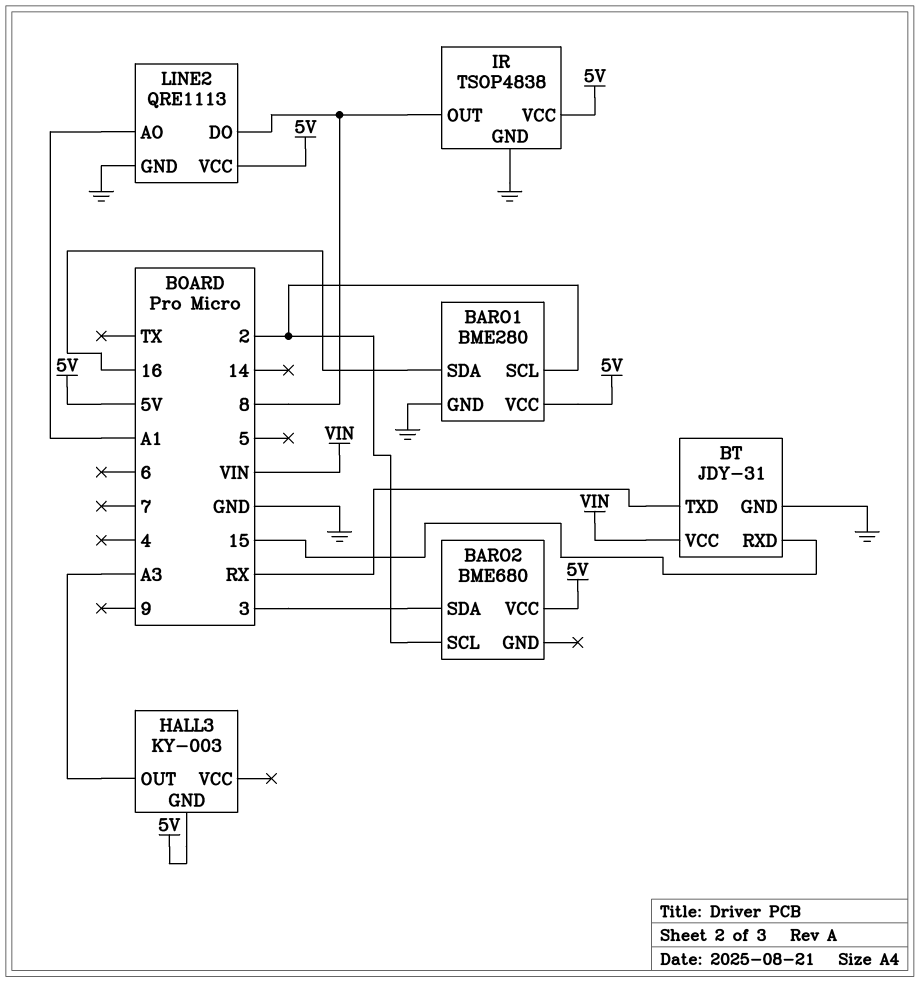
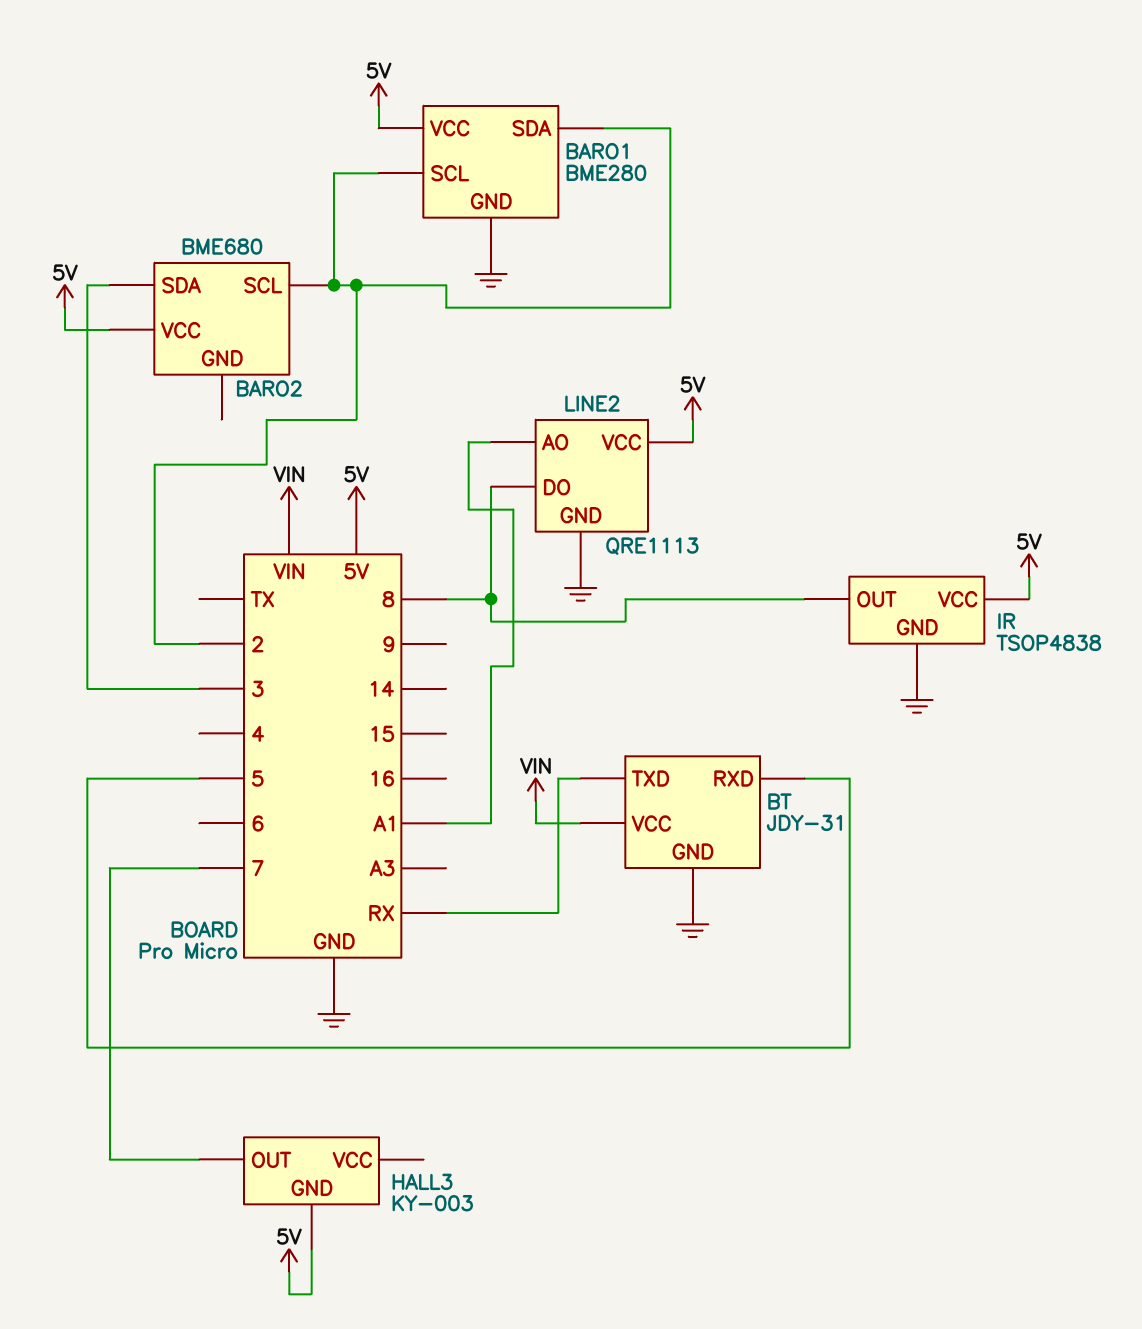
BARO1 pin SDA: 16 -> 2
BT pin RXD: 15 -> 5
HALL3 pin OUT: A3 -> 7

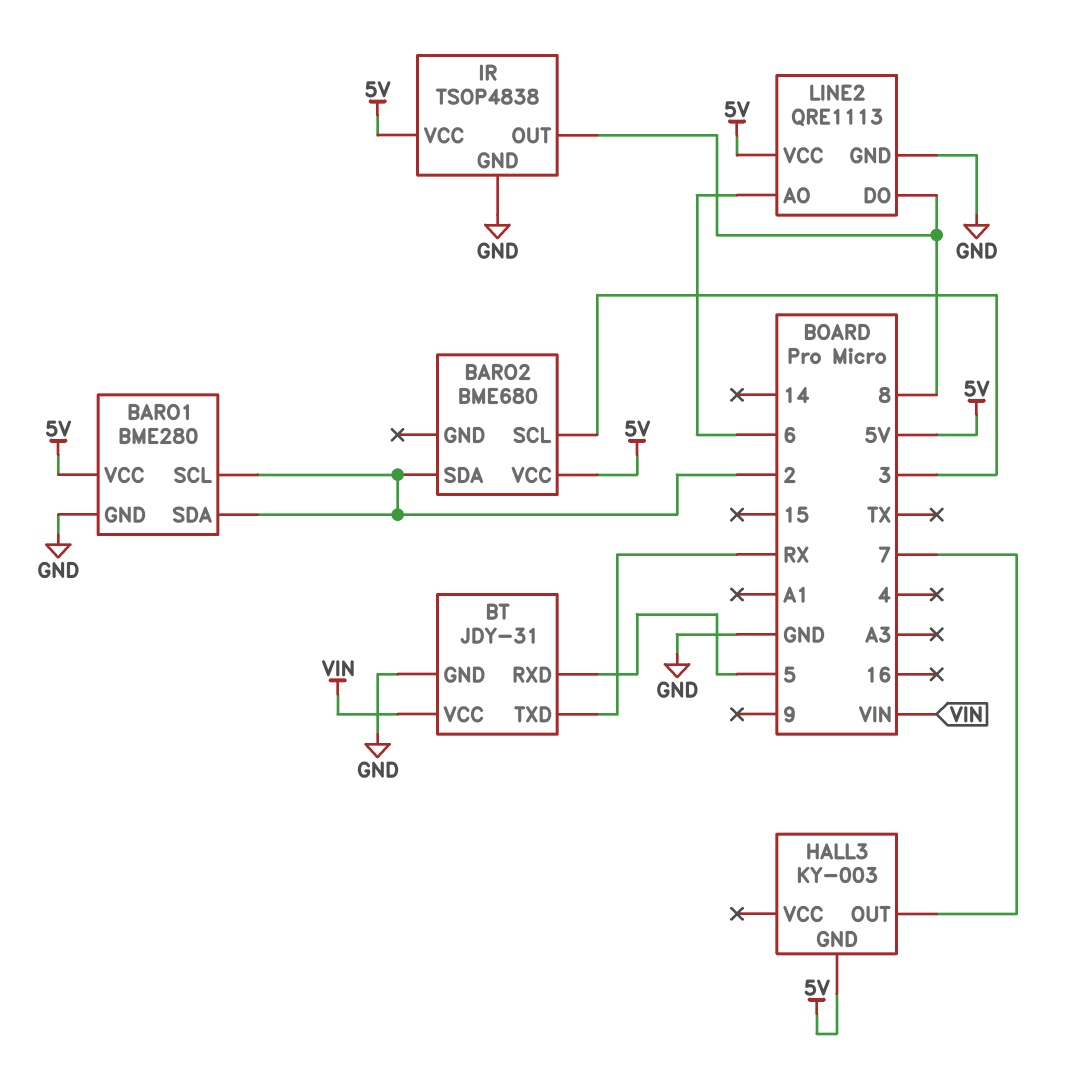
BARO2 pin SCL: 2 -> 3
BARO2 pin SDA: 3 -> 2
LINE2 pin AO: A1 -> 6

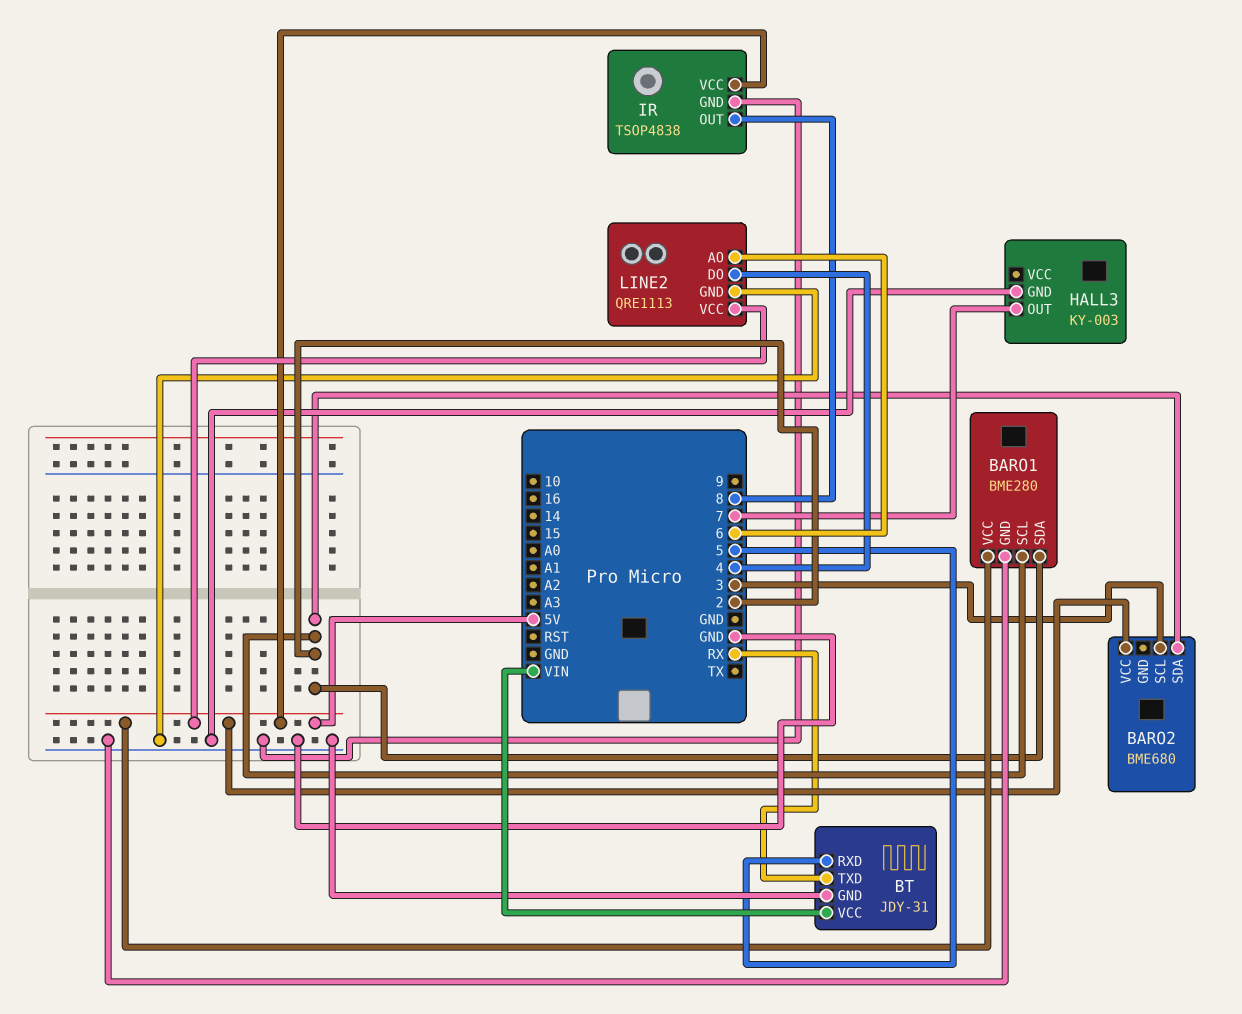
HALL3 pin GND: 5V -> GND
LINE2 pin DO: 8 -> 4

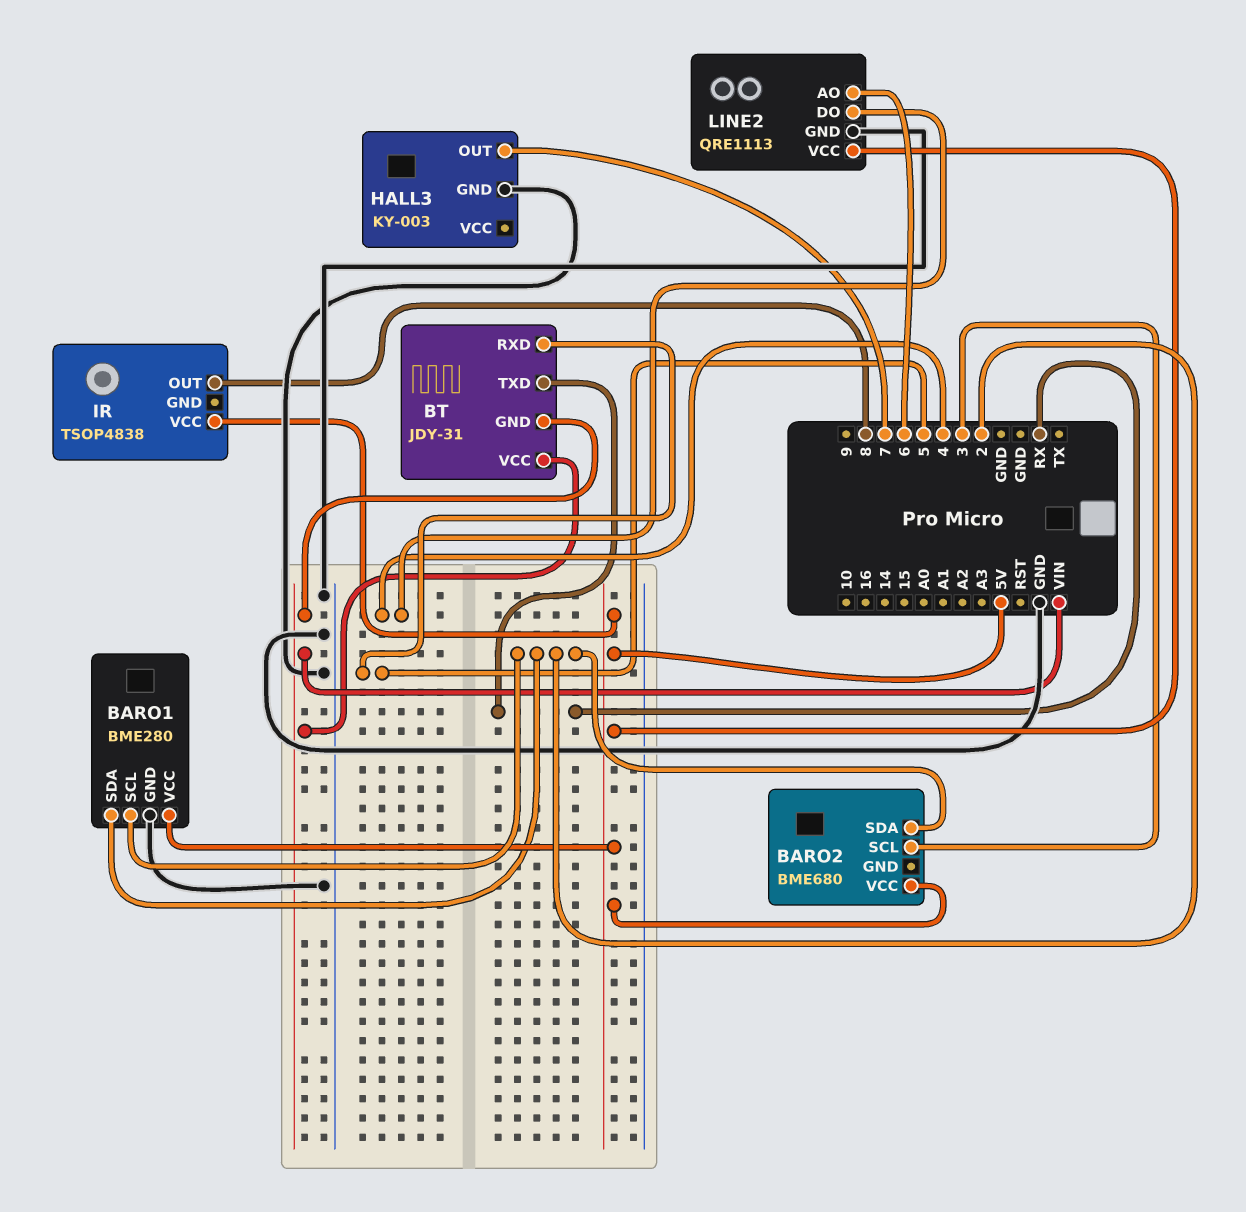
BT pin GND: GND -> VIN
IR pin GND: GND -> none

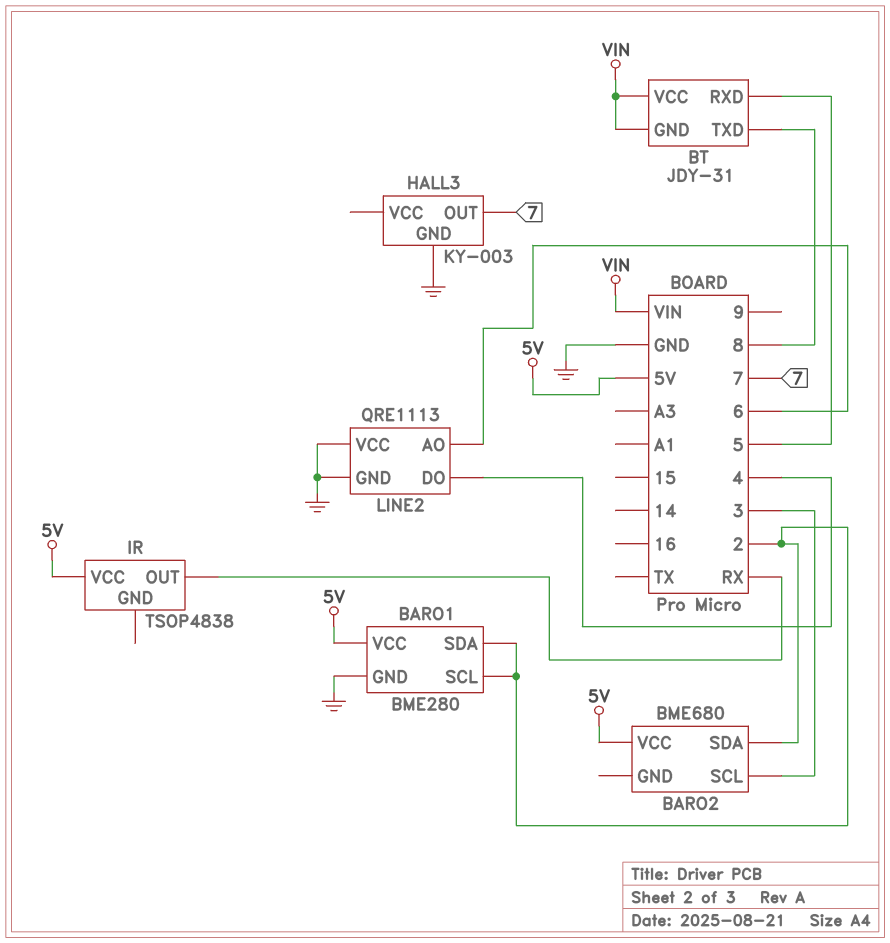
BT pin TXD: RX -> 8
IR pin OUT: 8 -> RX
LINE2 pin VCC: 5V -> GND

